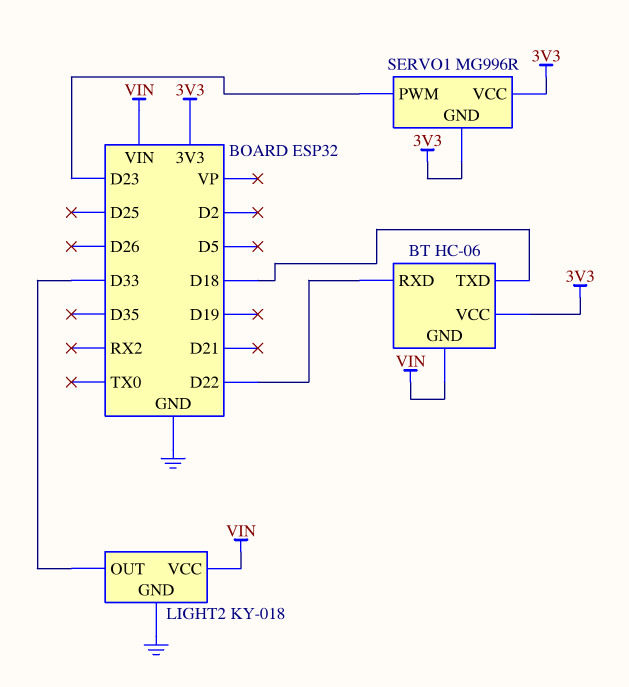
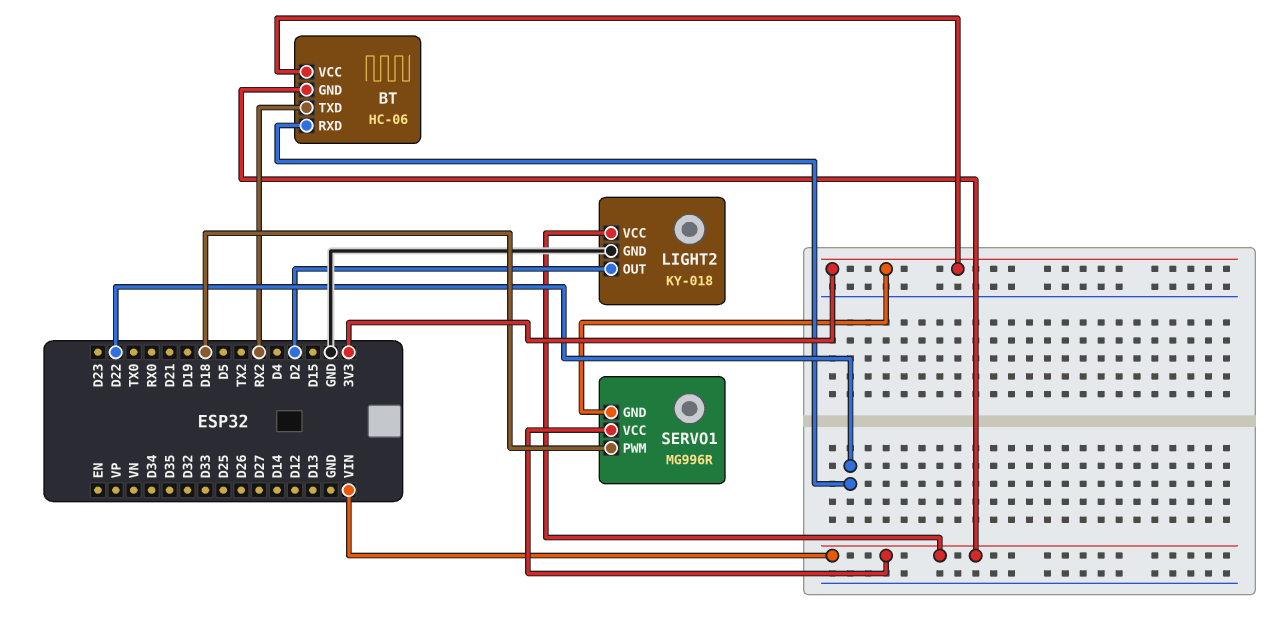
BT pin TXD: D18 -> RX2
LIGHT2 pin OUT: D33 -> D2
SERVO1 pin PWM: D23 -> D18
SERVO1 pin VCC: 3V3 -> VIN

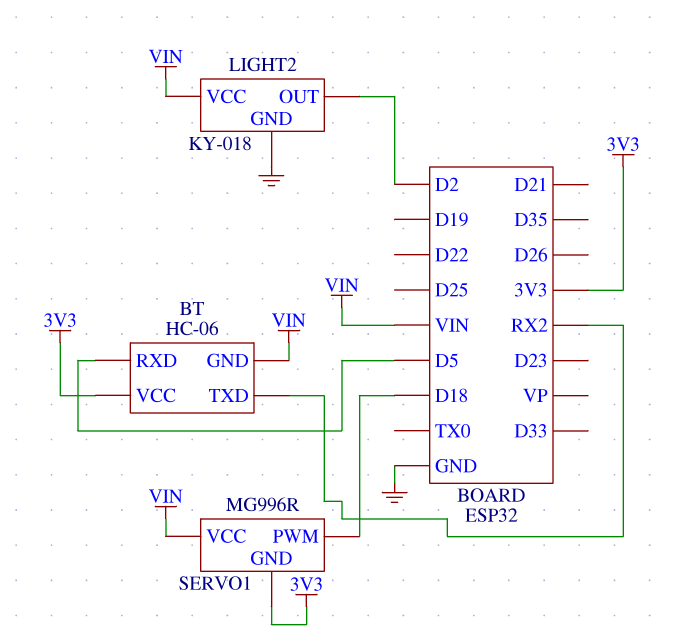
BT pin RXD: D22 -> D5

